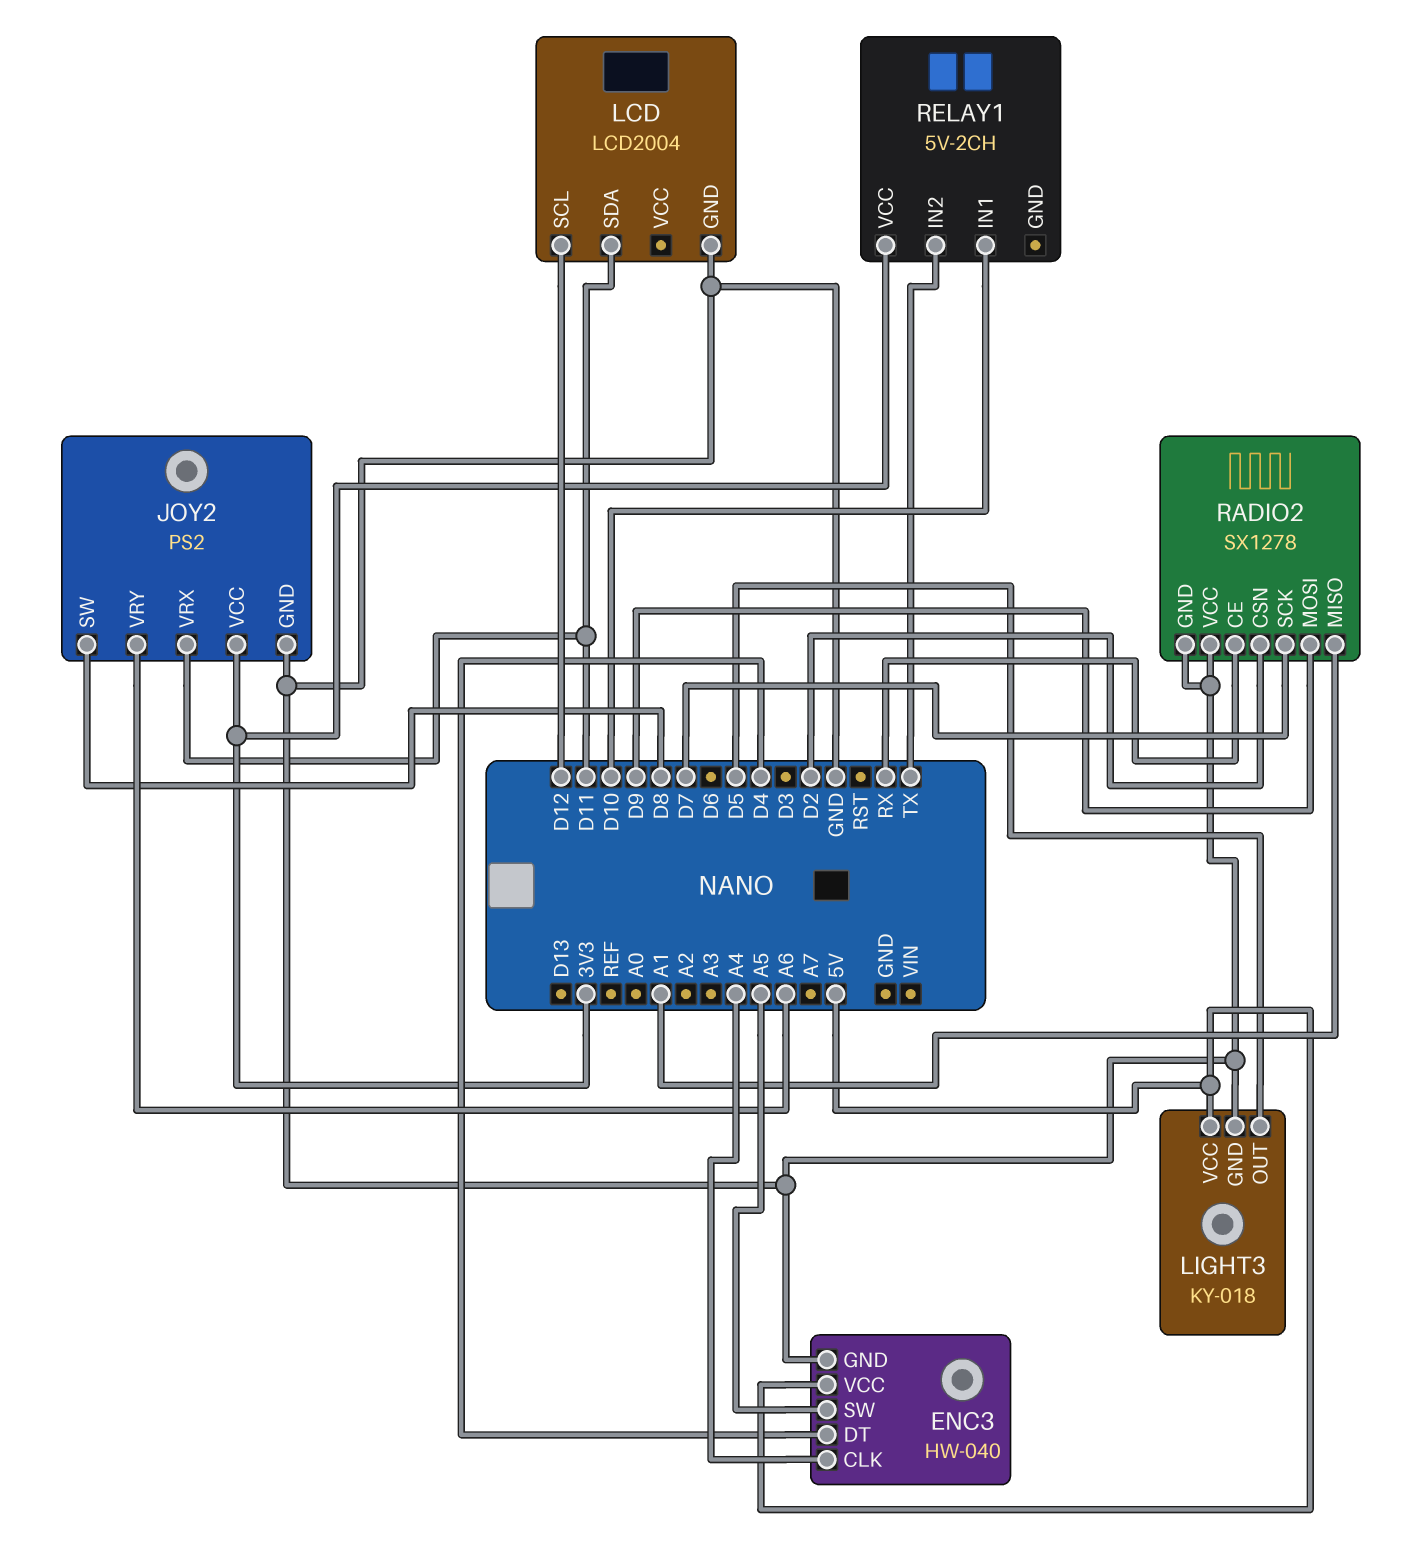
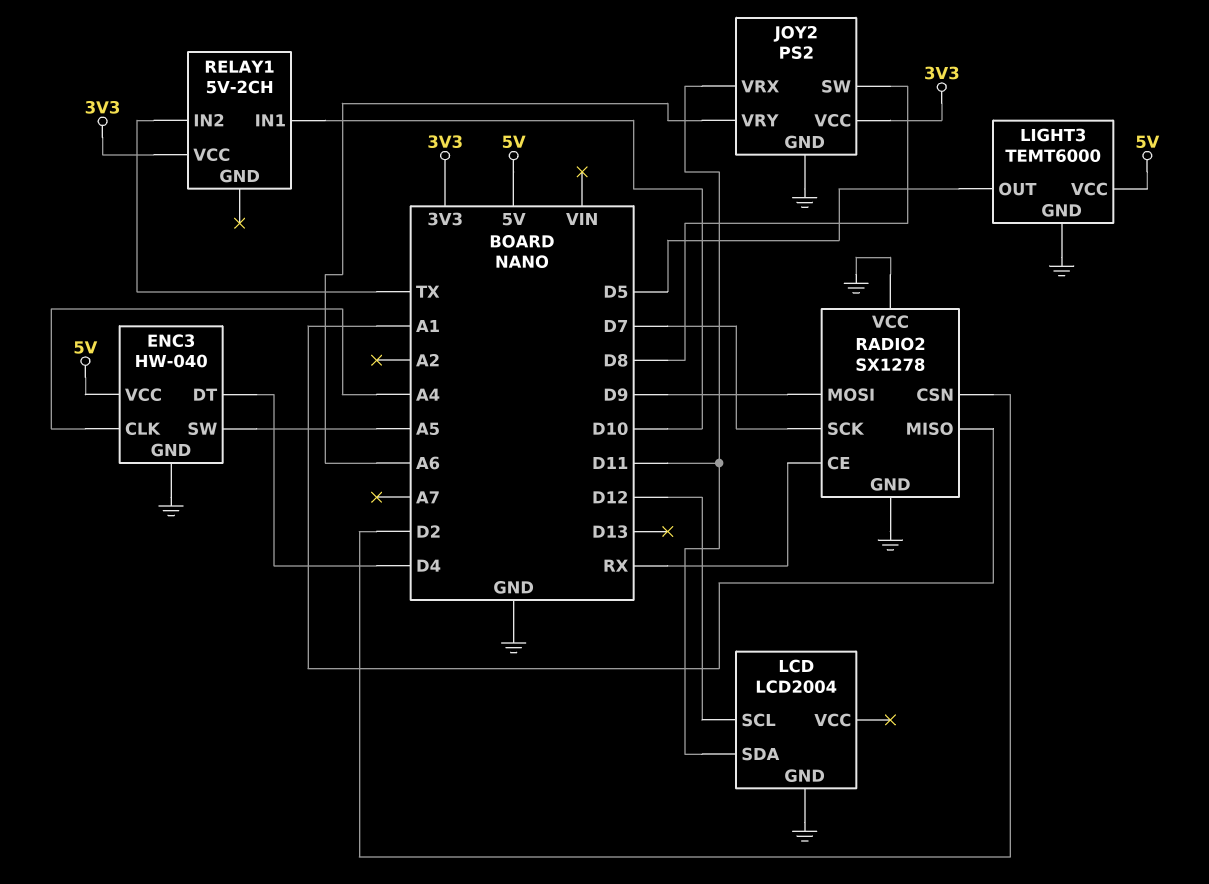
LIGHT3: KY-018 -> TEMT6000

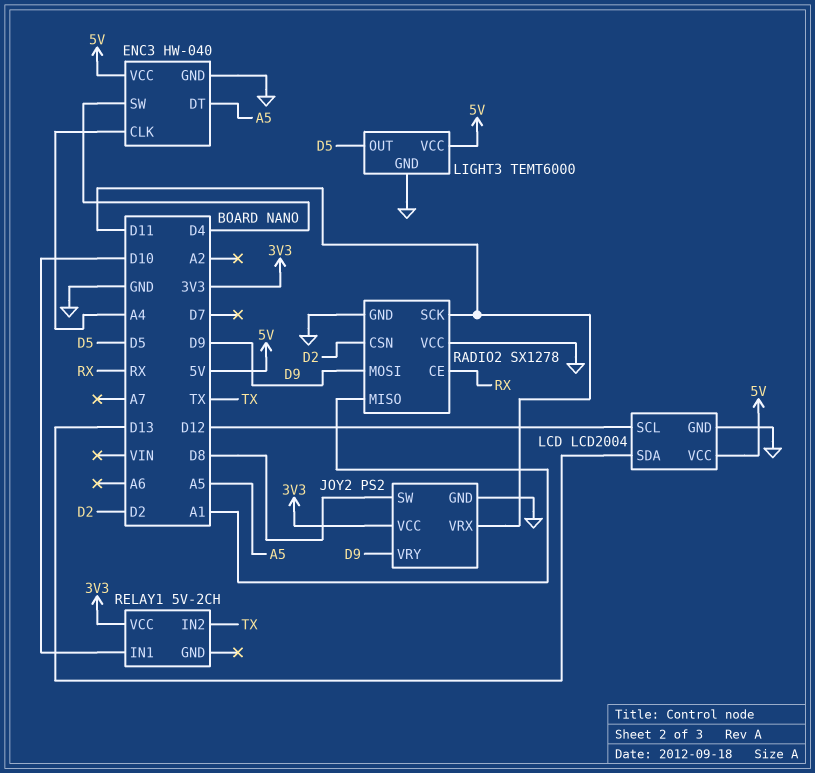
ENC3 pin DT: D4 -> A5
ENC3 pin SW: A5 -> D4
JOY2 pin VRY: A6 -> D9
LCD pin SDA: D11 -> D13
LCD pin VCC: none -> 5V
RADIO2 pin SCK: D7 -> D11

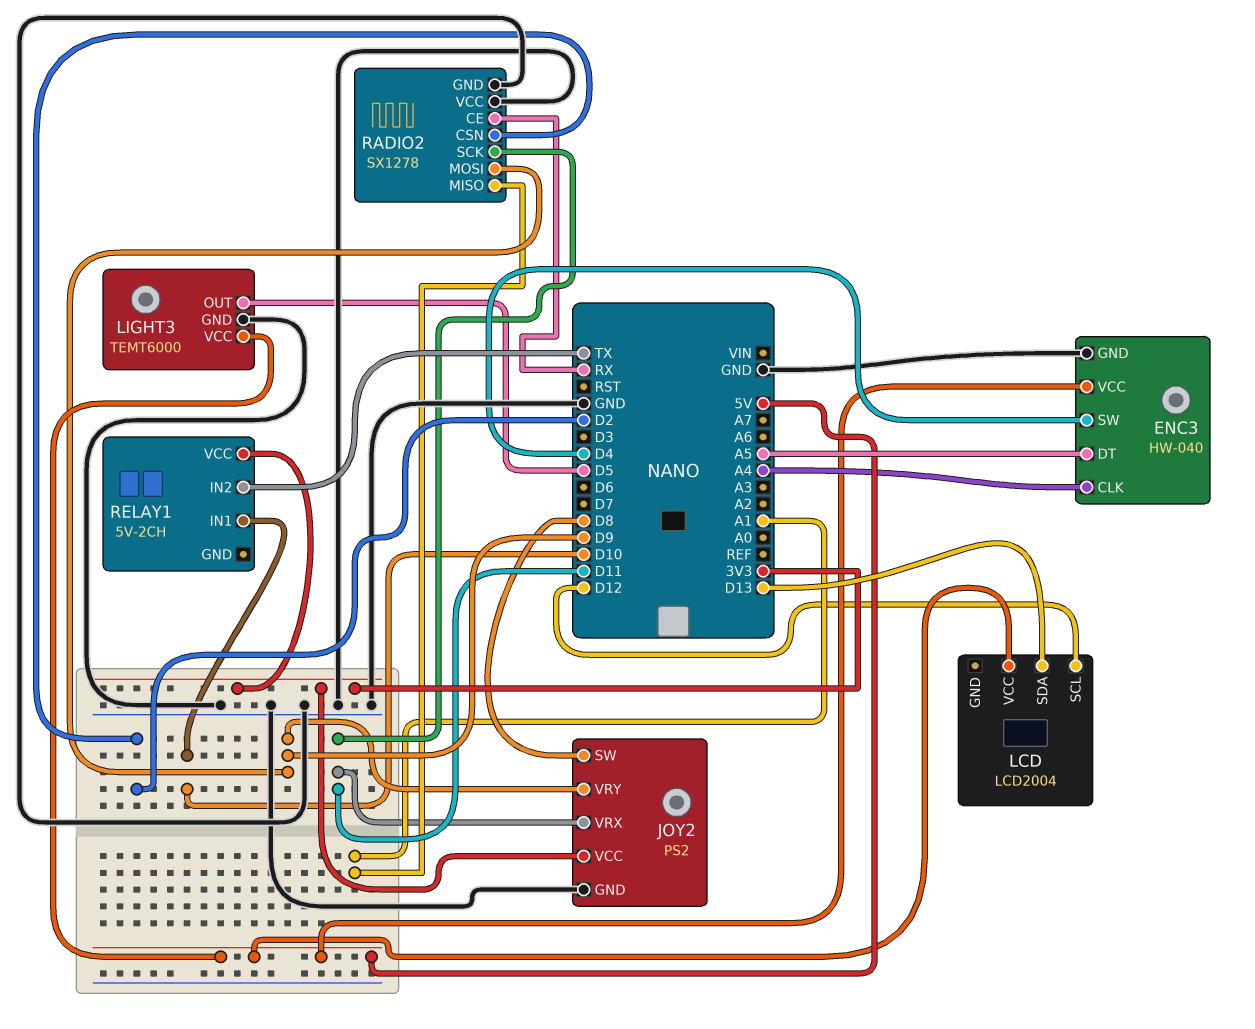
LCD pin GND: GND -> none

